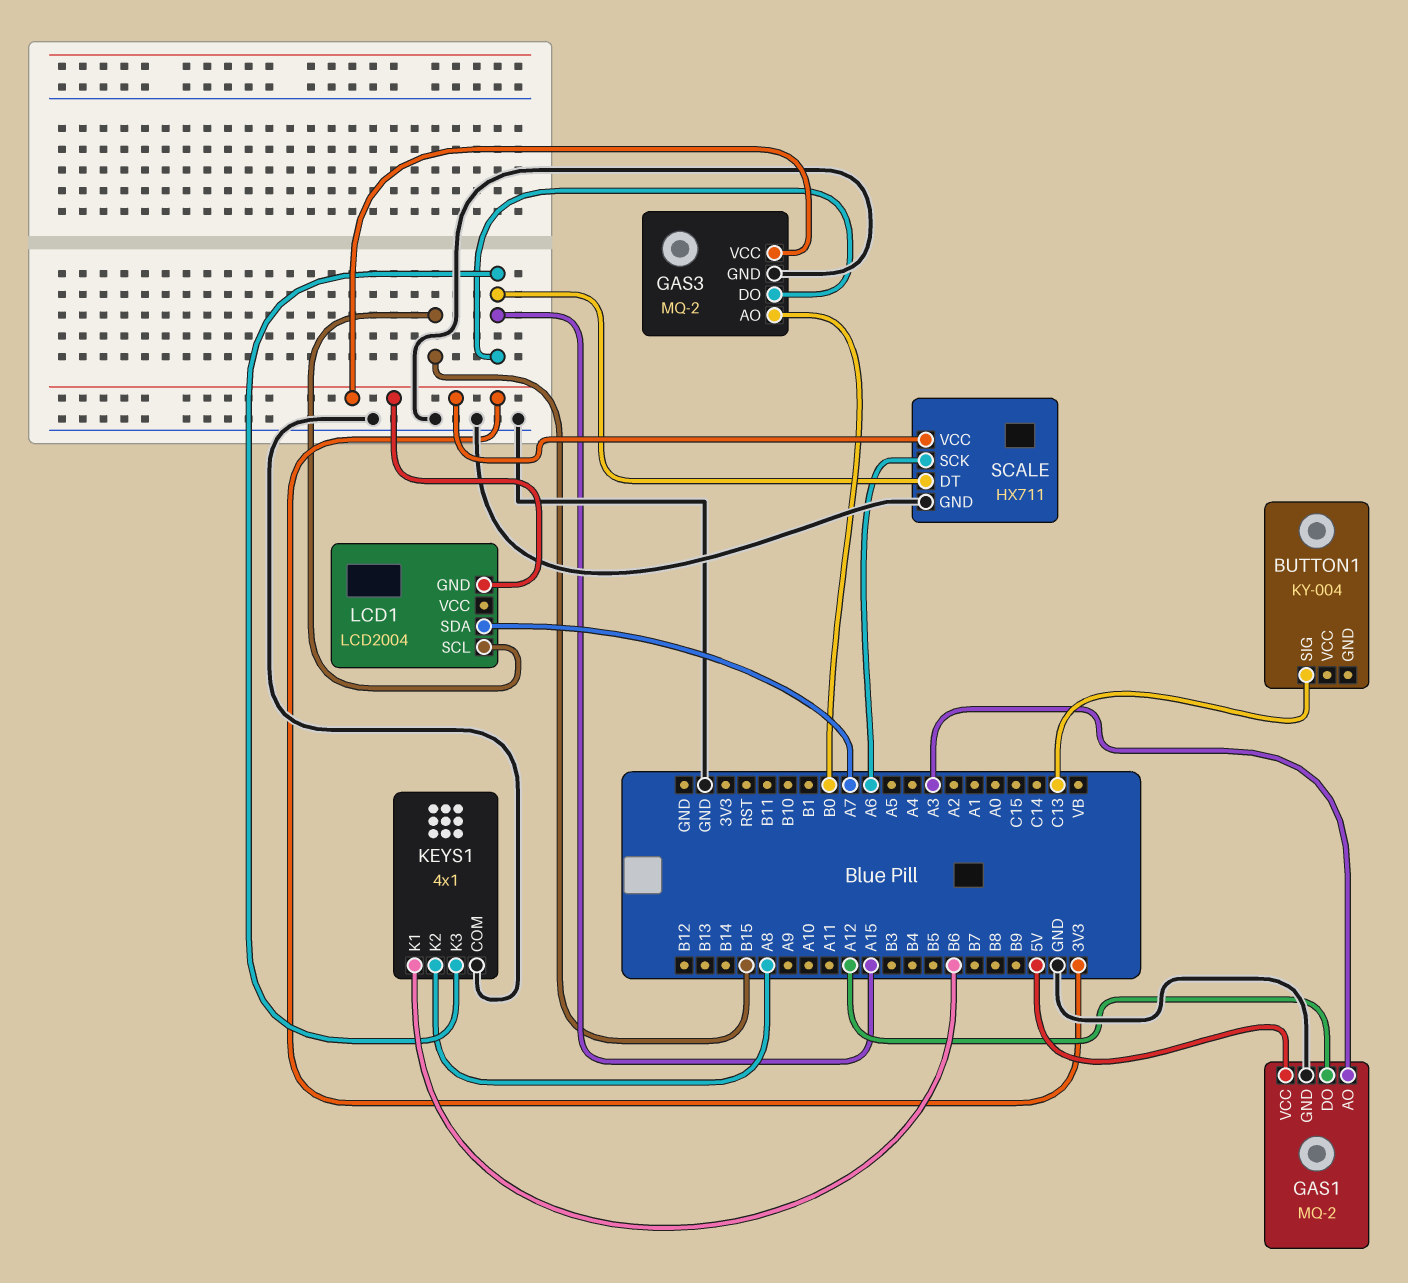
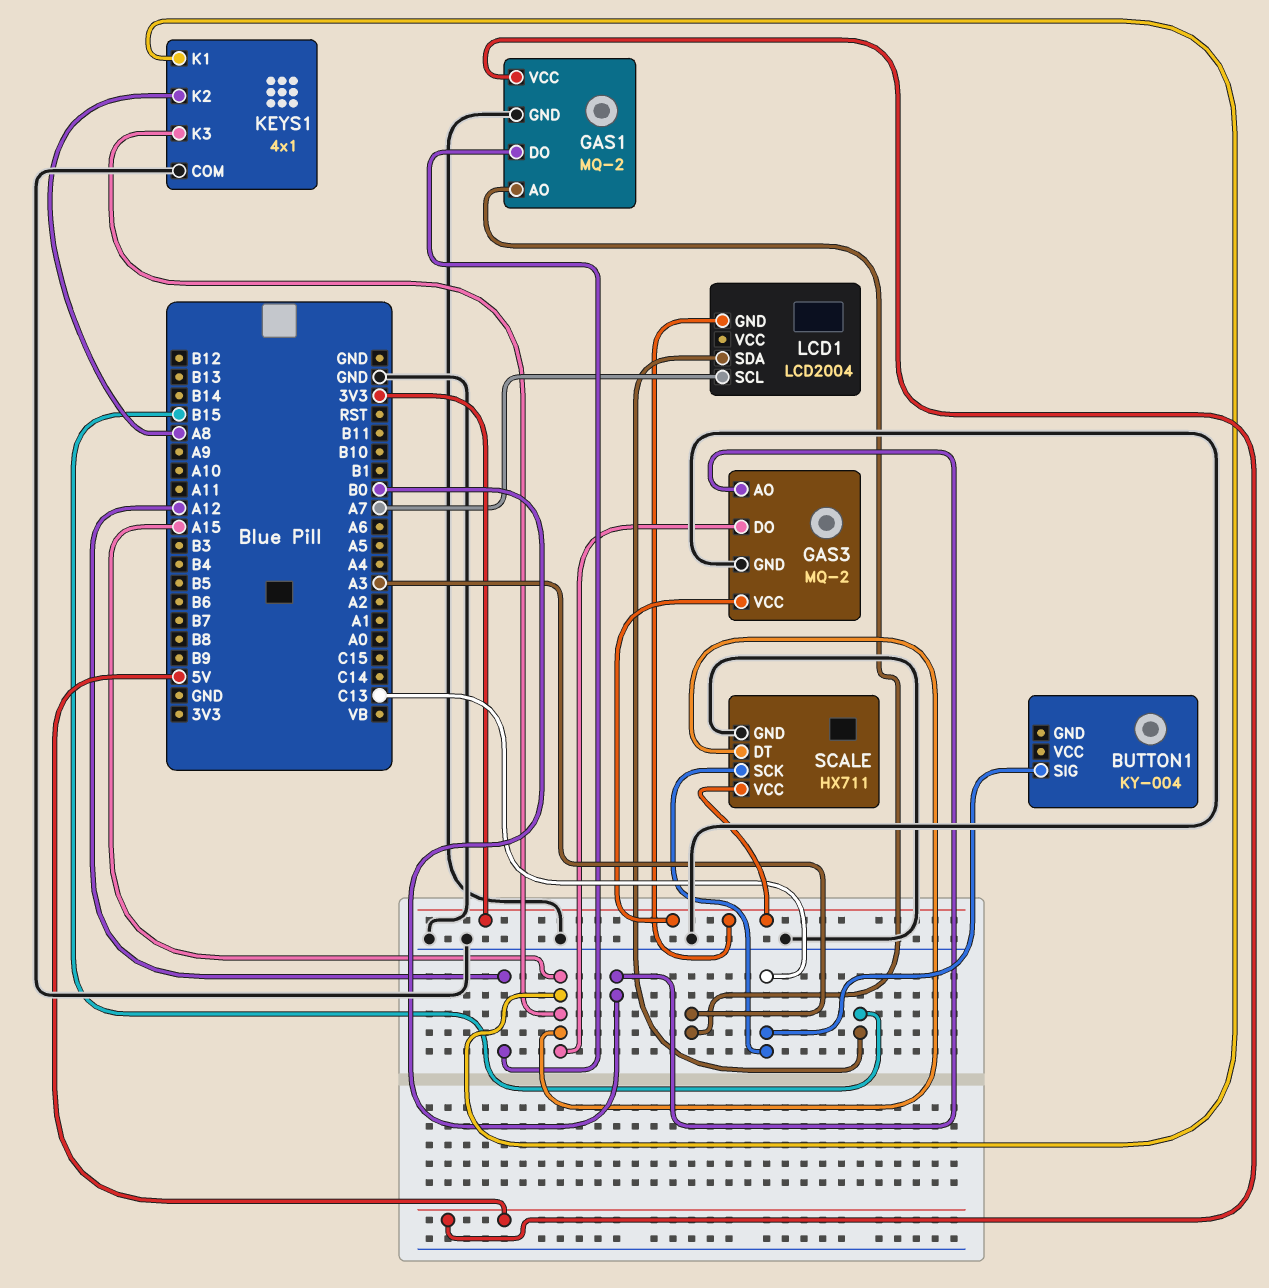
KEYS1 pin K1: B6 -> A15
LCD1 pin SCL: B15 -> A7
LCD1 pin SDA: A7 -> B15
SCALE pin SCK: A6 -> C13

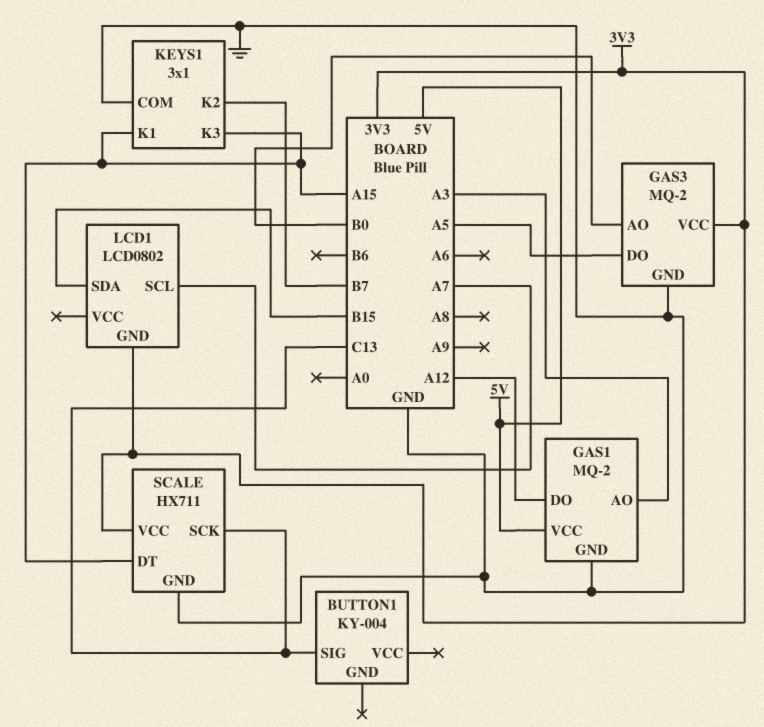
GAS3 pin DO: A15 -> A5
KEYS1: 4x1 -> 3x1
KEYS1 pin K2: A8 -> B7
LCD1: LCD2004 -> LCD0802

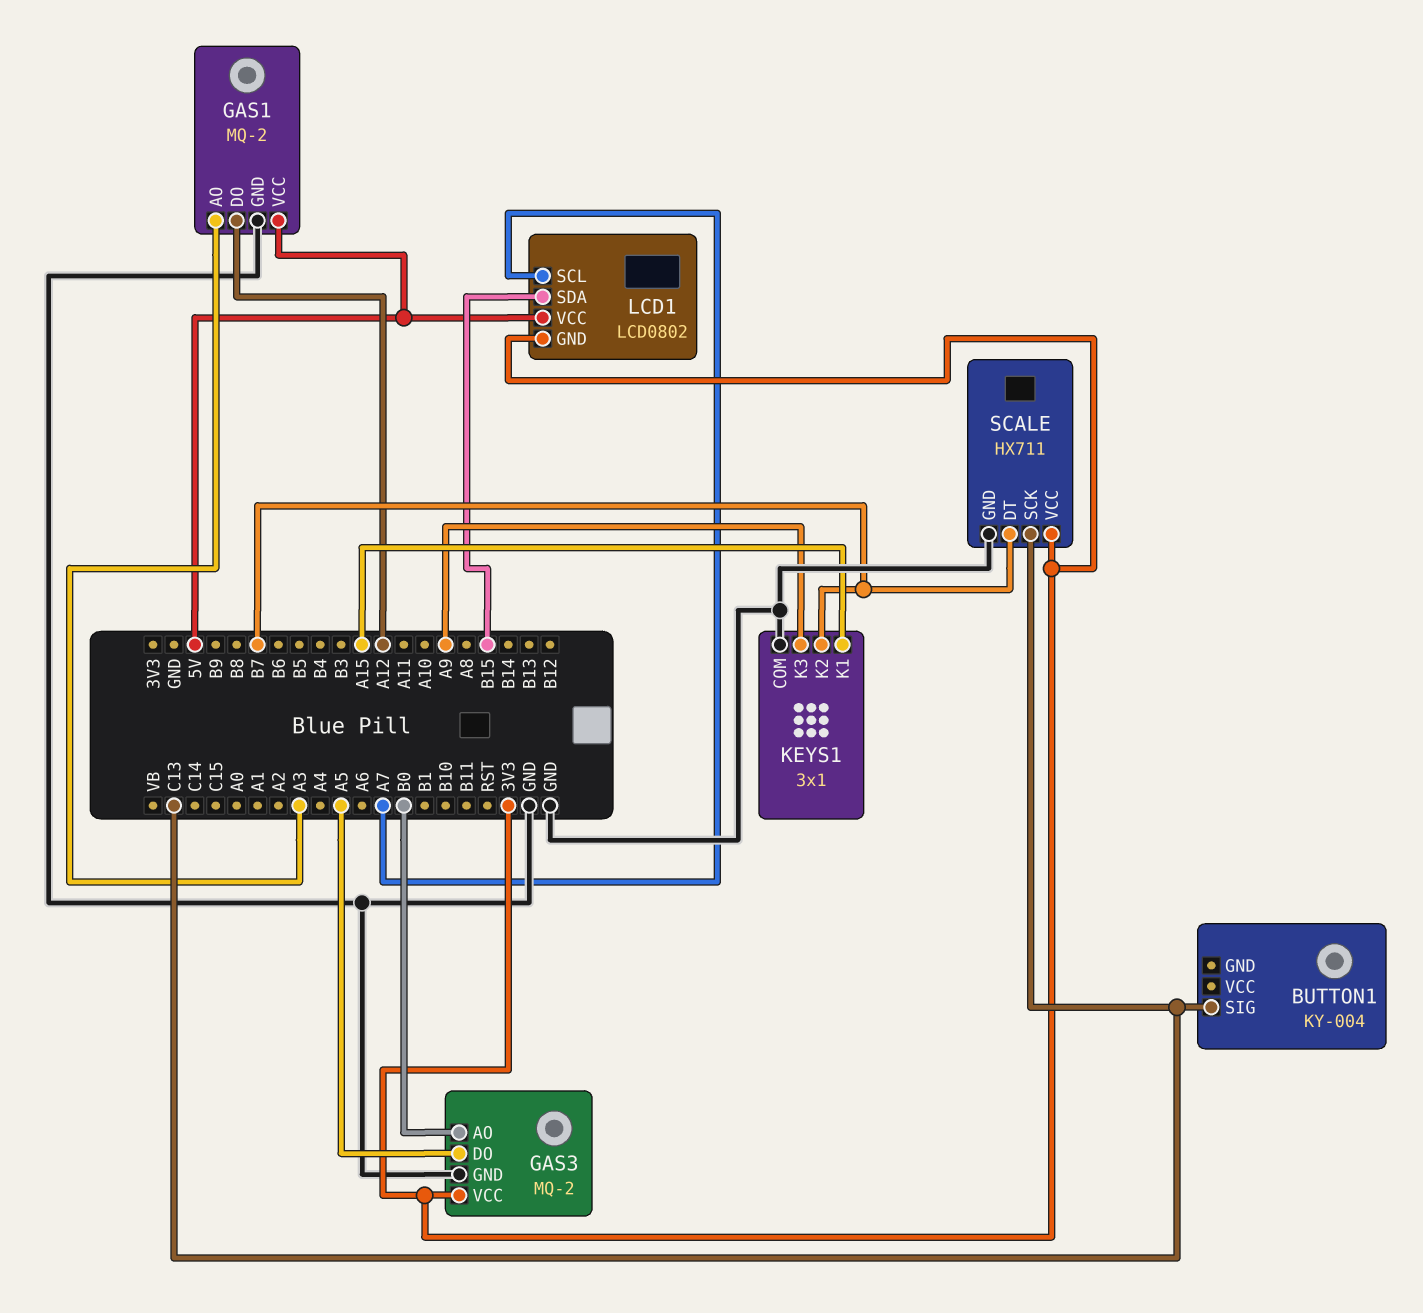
KEYS1 pin K3: A15 -> A9
LCD1 pin VCC: none -> 5V
SCALE pin DT: A15 -> B7

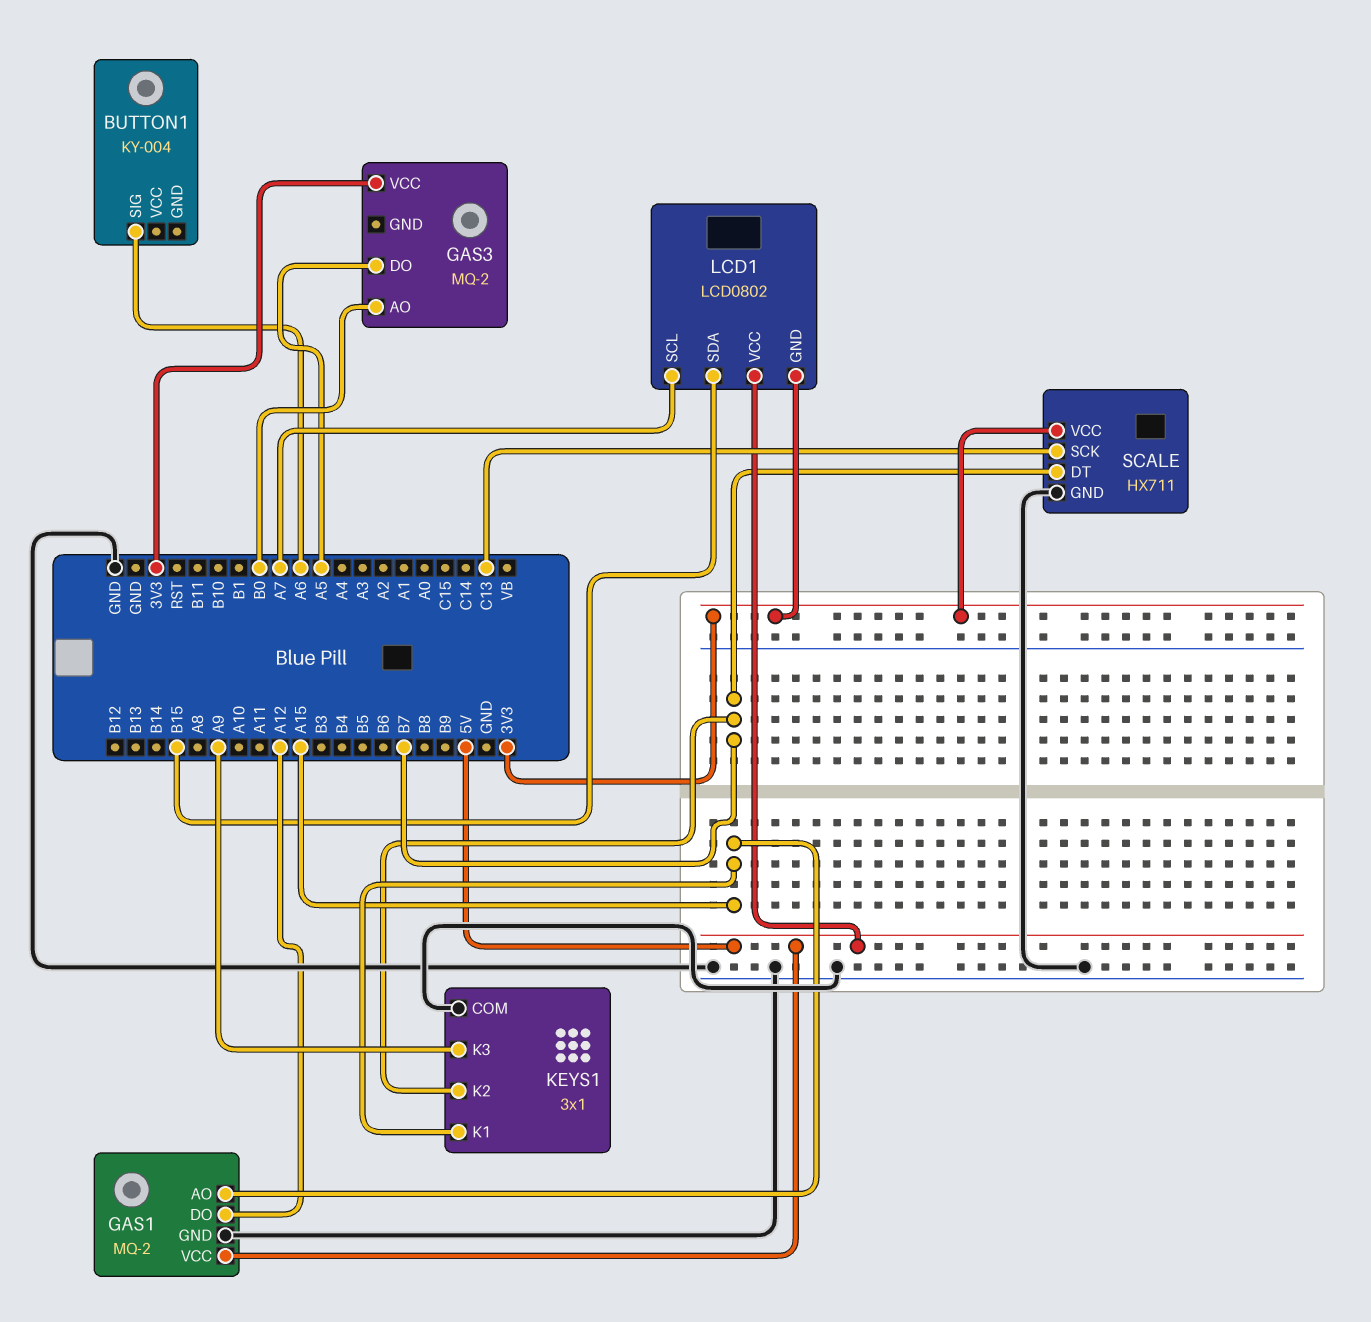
BUTTON1 pin SIG: C13 -> A6
GAS1 pin AO: A3 -> A15
GAS3 pin GND: GND -> none

